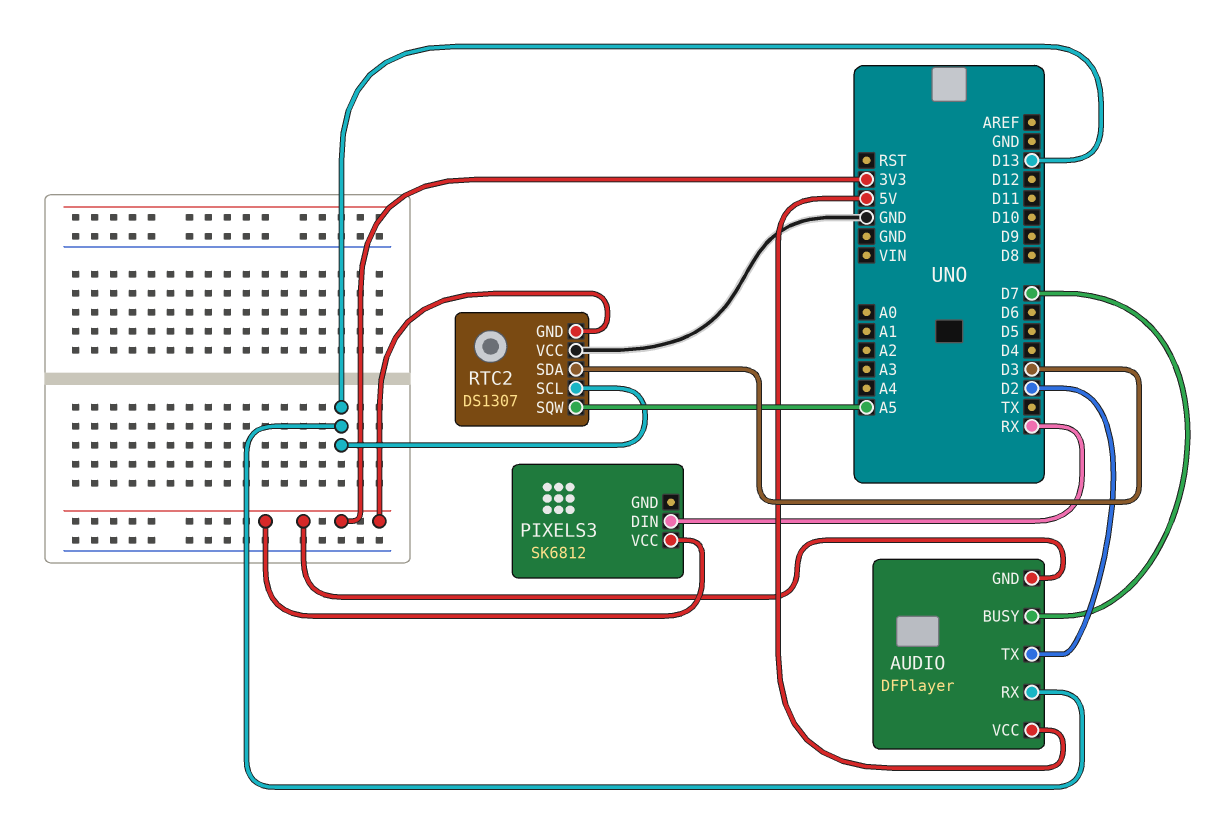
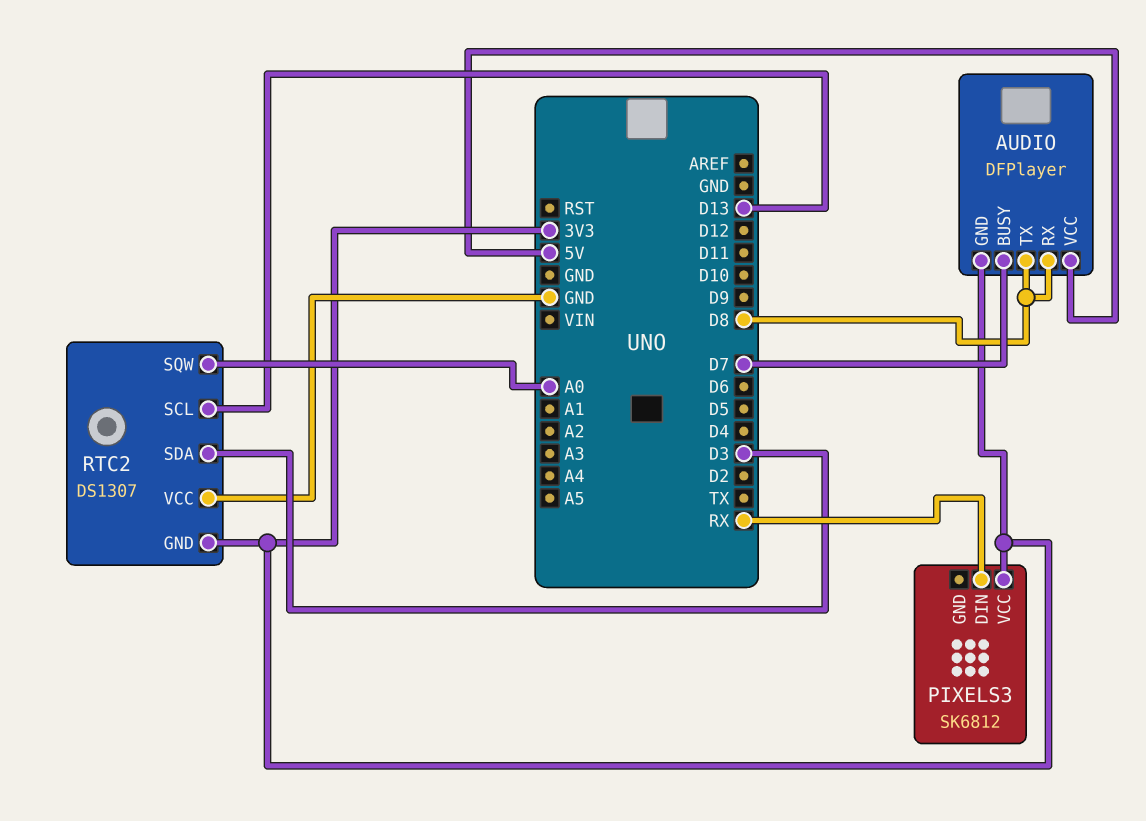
AUDIO pin RX: D13 -> D8
AUDIO pin TX: D2 -> D8
RTC2 pin SQW: A5 -> A0

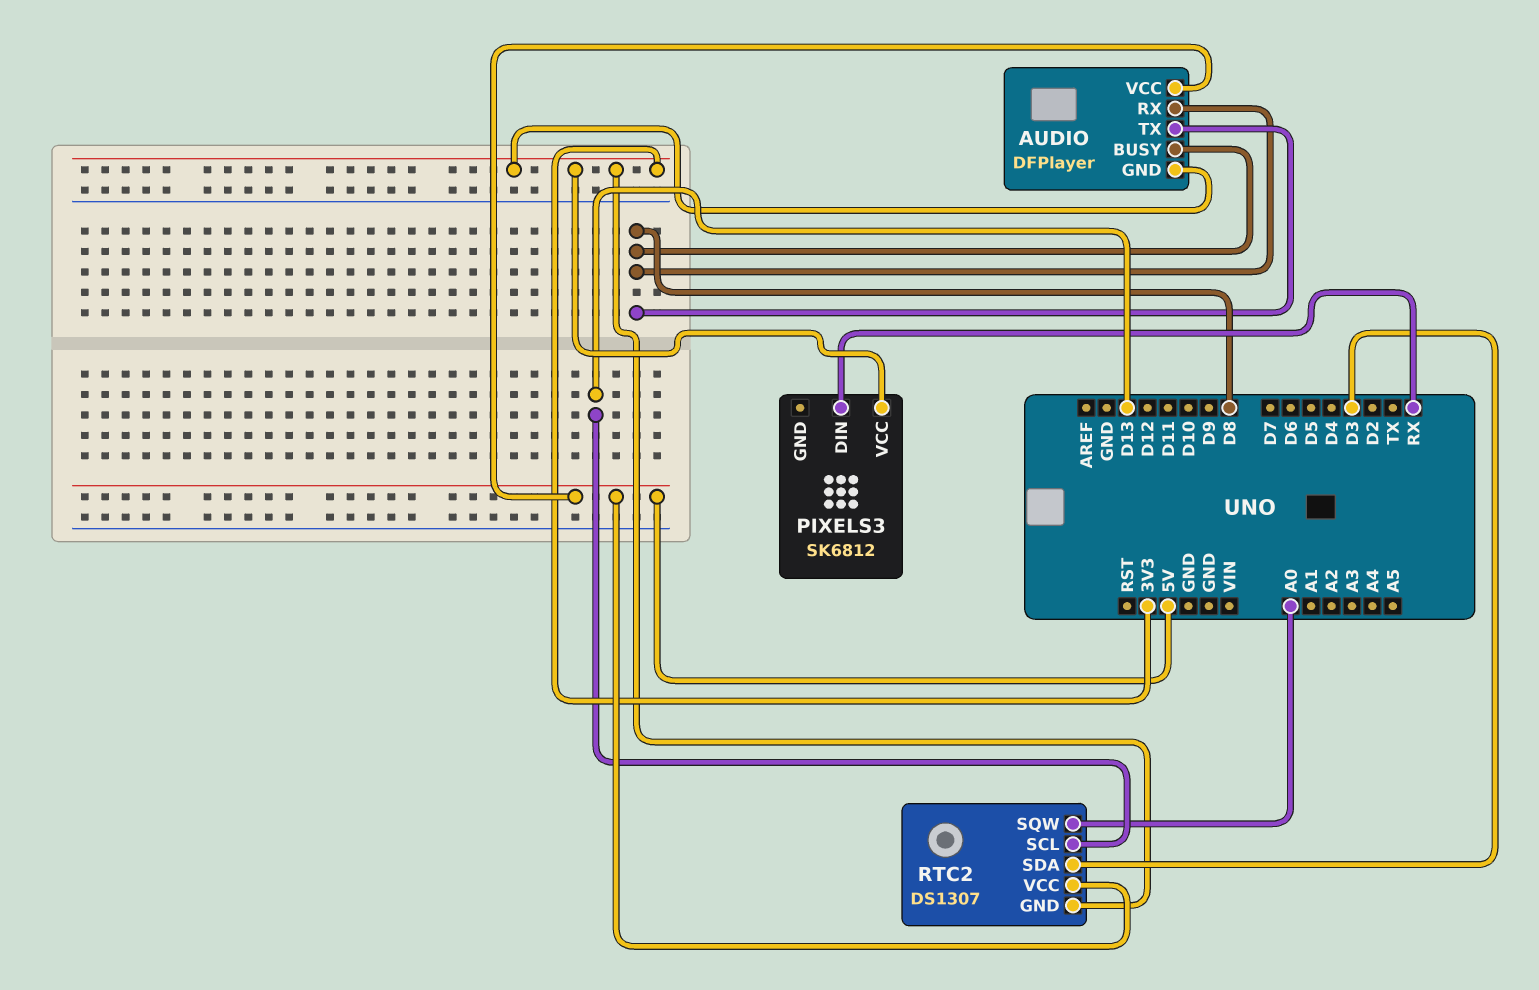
AUDIO pin BUSY: D7 -> D8
RTC2 pin VCC: GND -> 5V

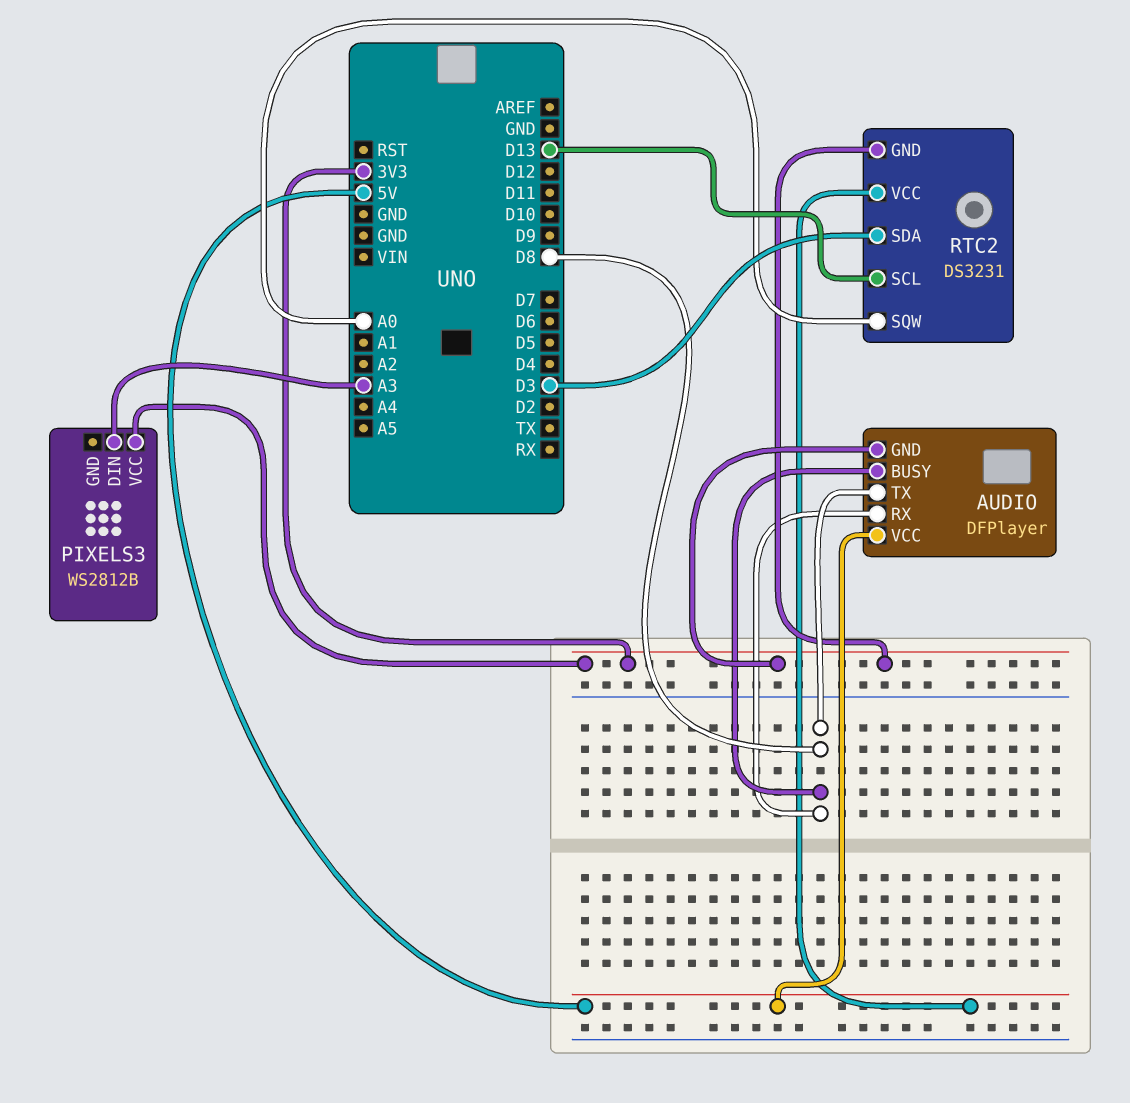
PIXELS3: SK6812 -> WS2812B
PIXELS3 pin DIN: RX -> A3
RTC2: DS1307 -> DS3231

